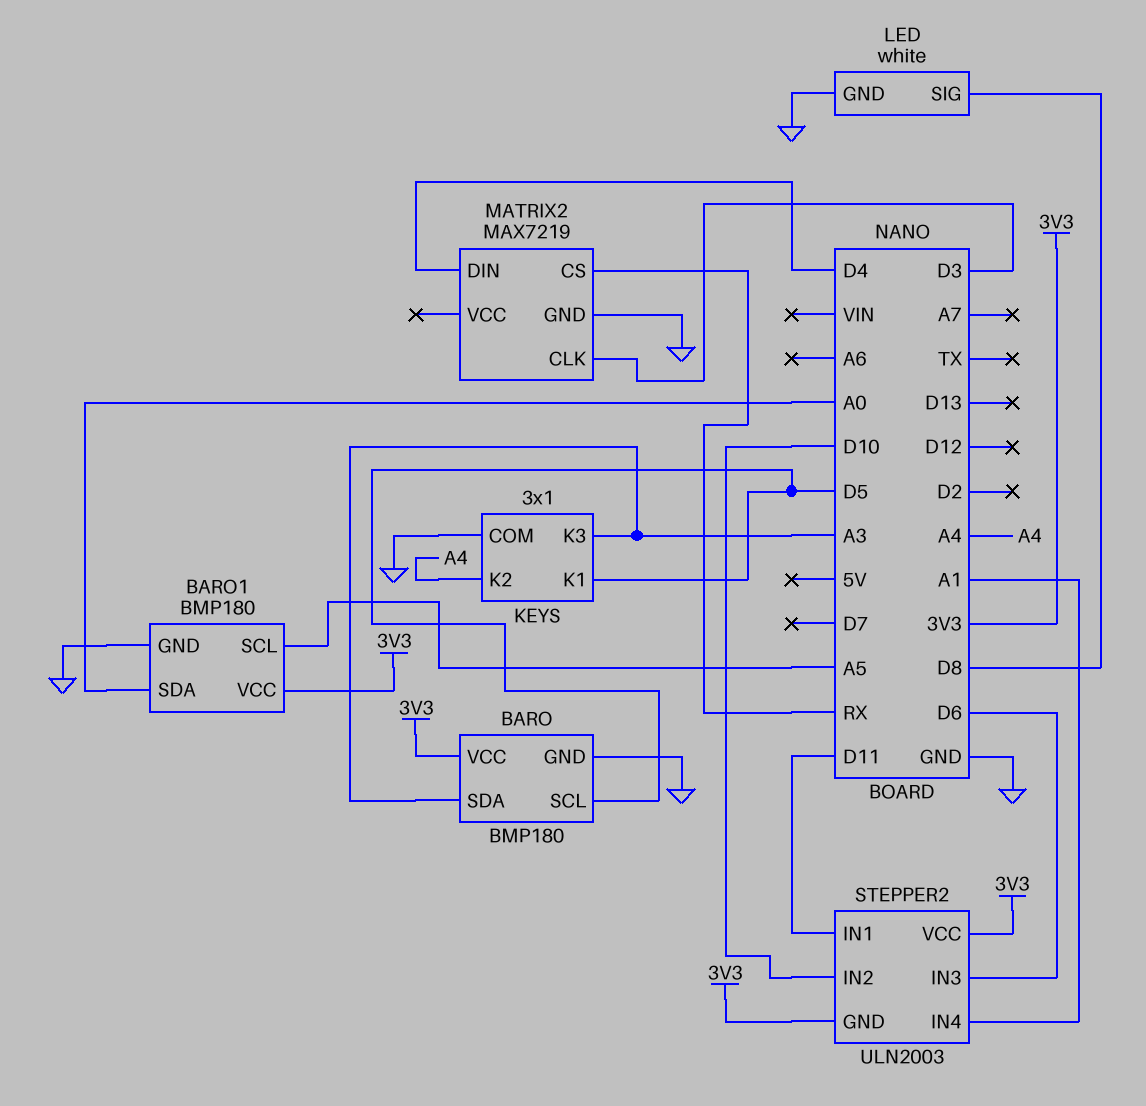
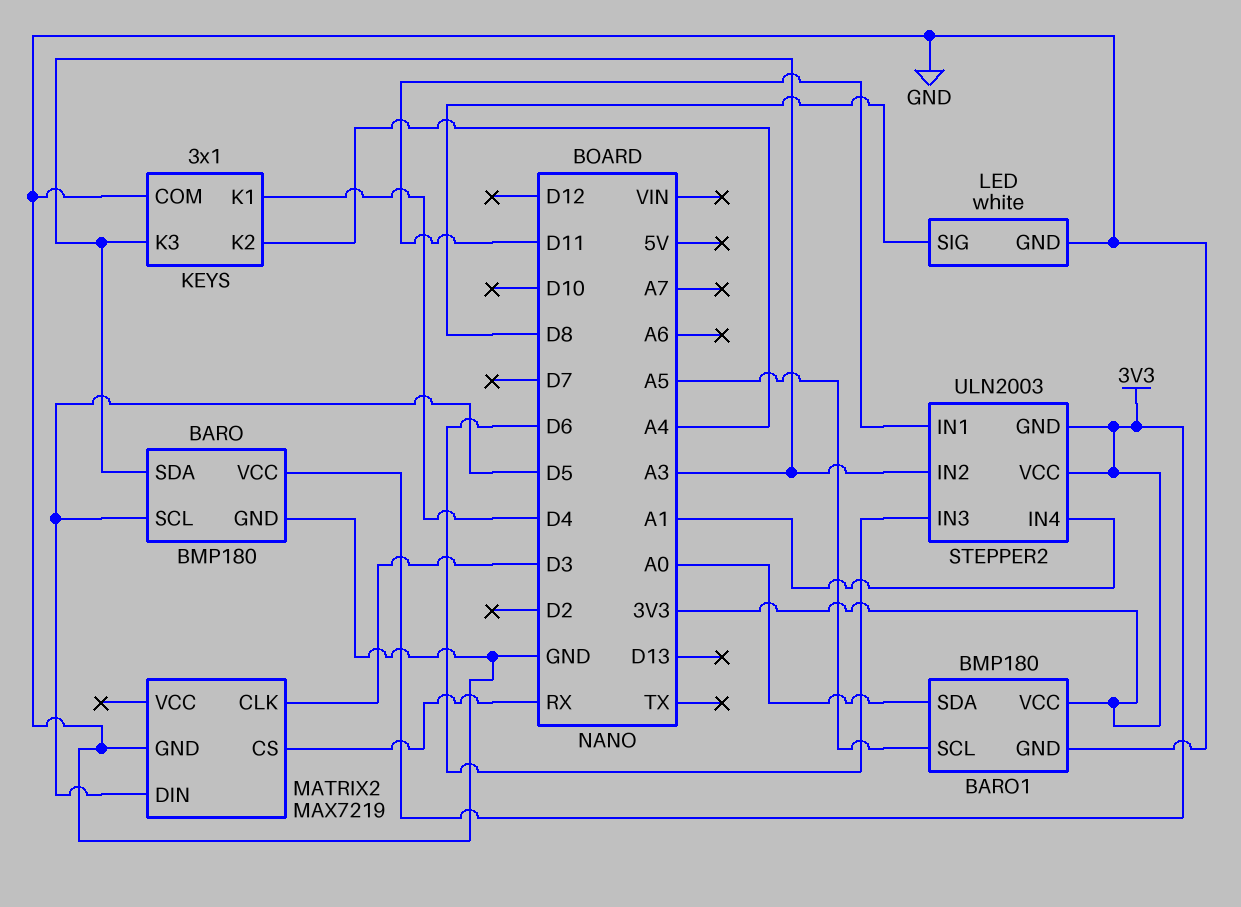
KEYS pin K1: D5 -> D4
MATRIX2 pin DIN: D4 -> D5
STEPPER2 pin IN2: D10 -> A3

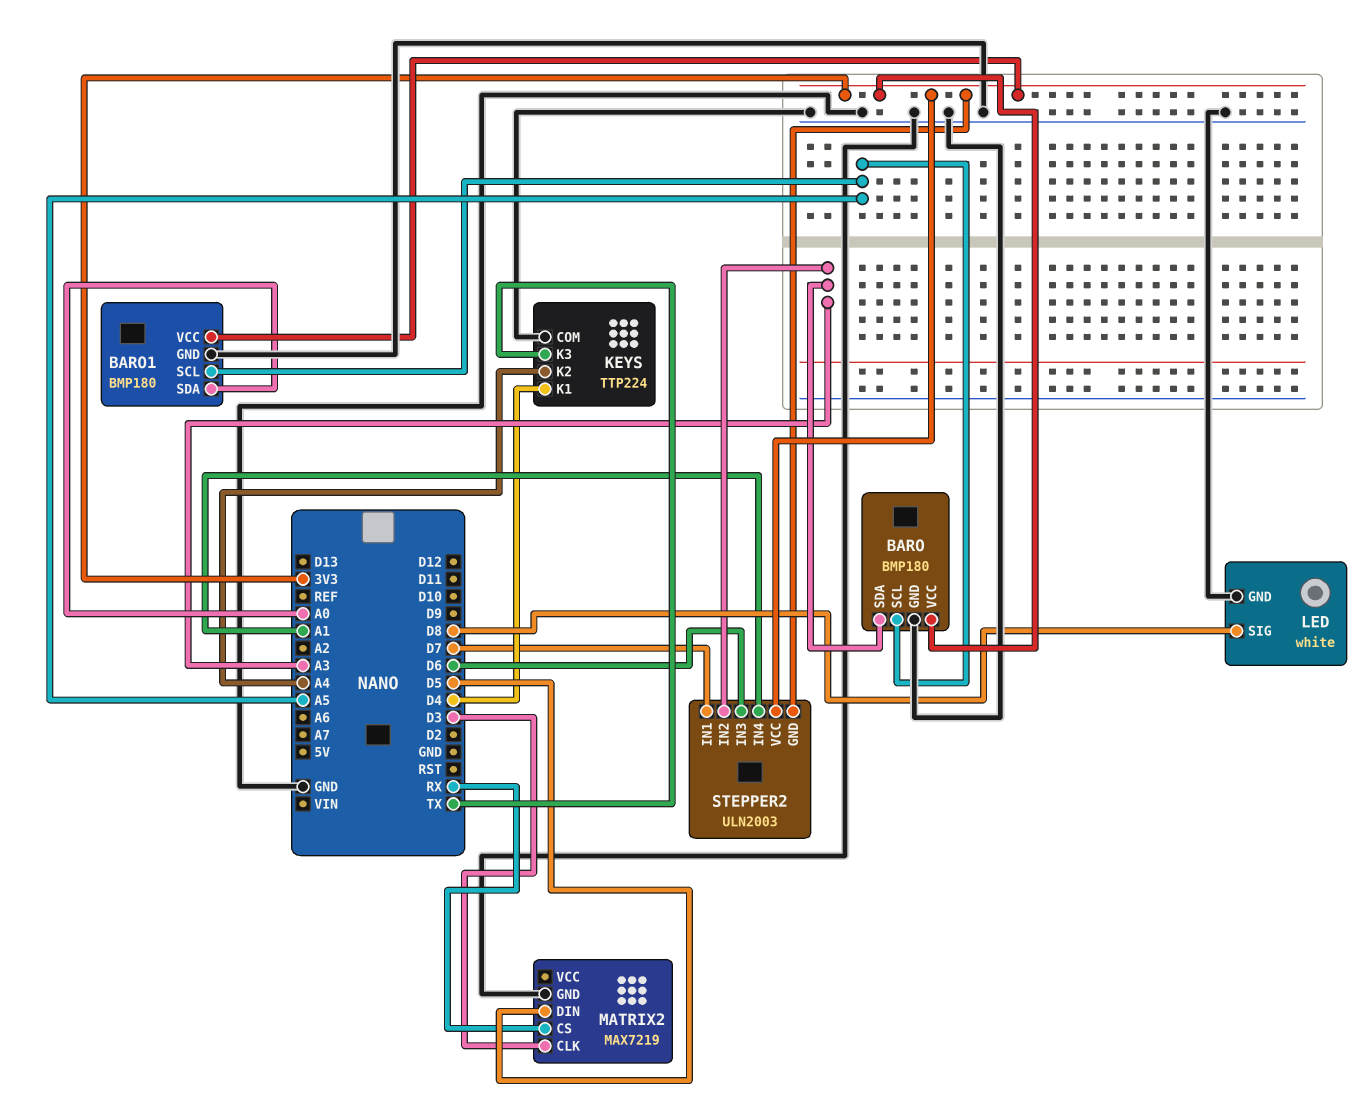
BARO pin SCL: D5 -> A5
KEYS: 3x1 -> TTP224
KEYS pin K3: A3 -> TX
STEPPER2 pin IN1: D11 -> D7

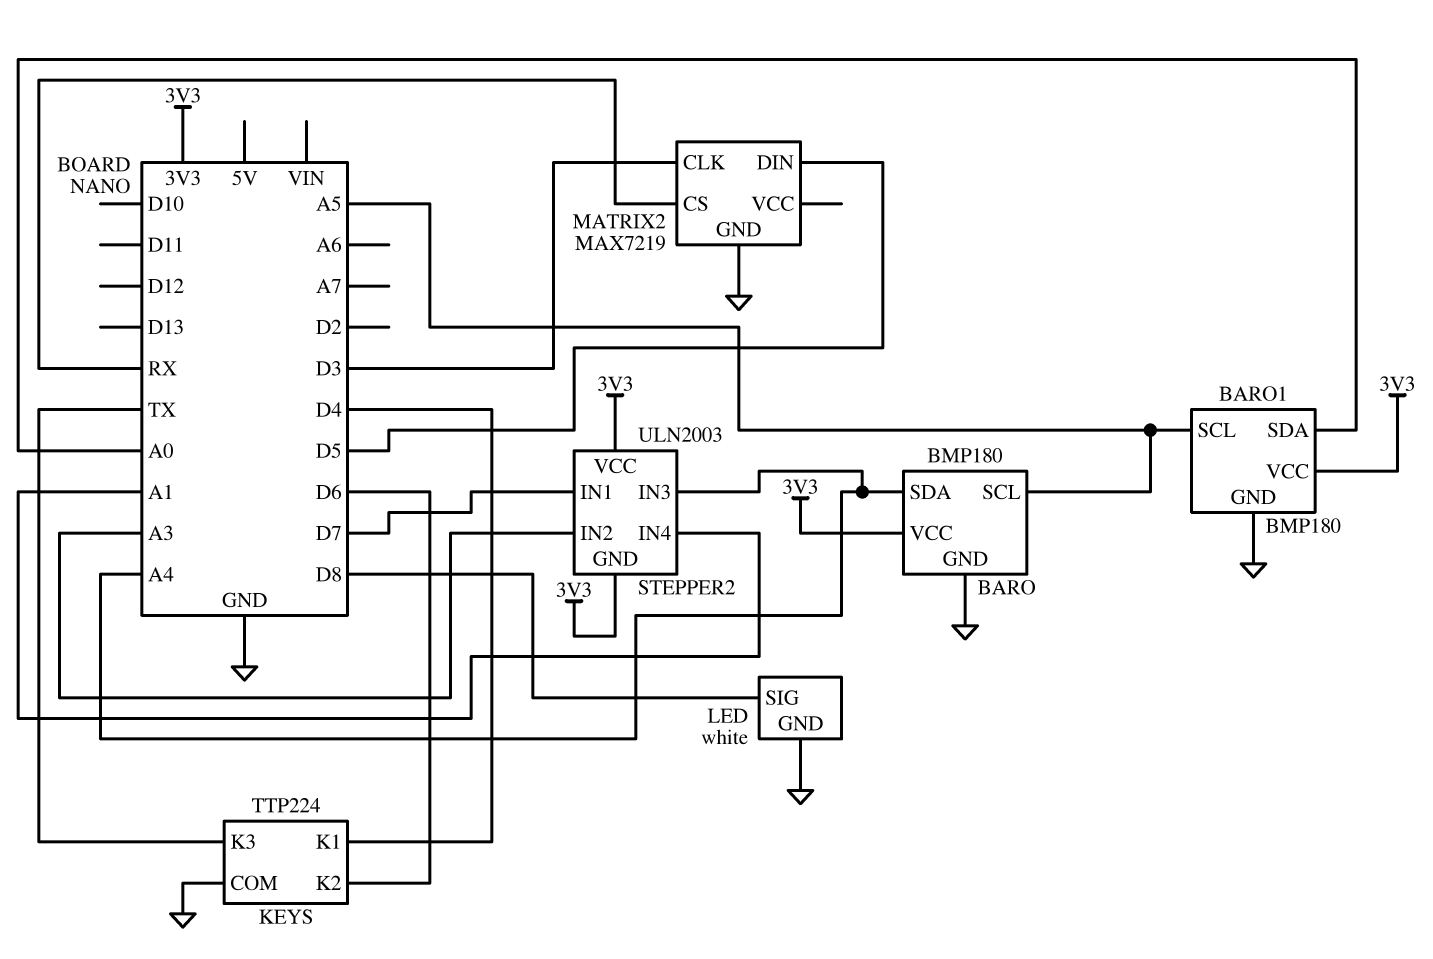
BARO pin SDA: A3 -> A4
KEYS pin K2: A4 -> D6
STEPPER2 pin IN3: D6 -> A4

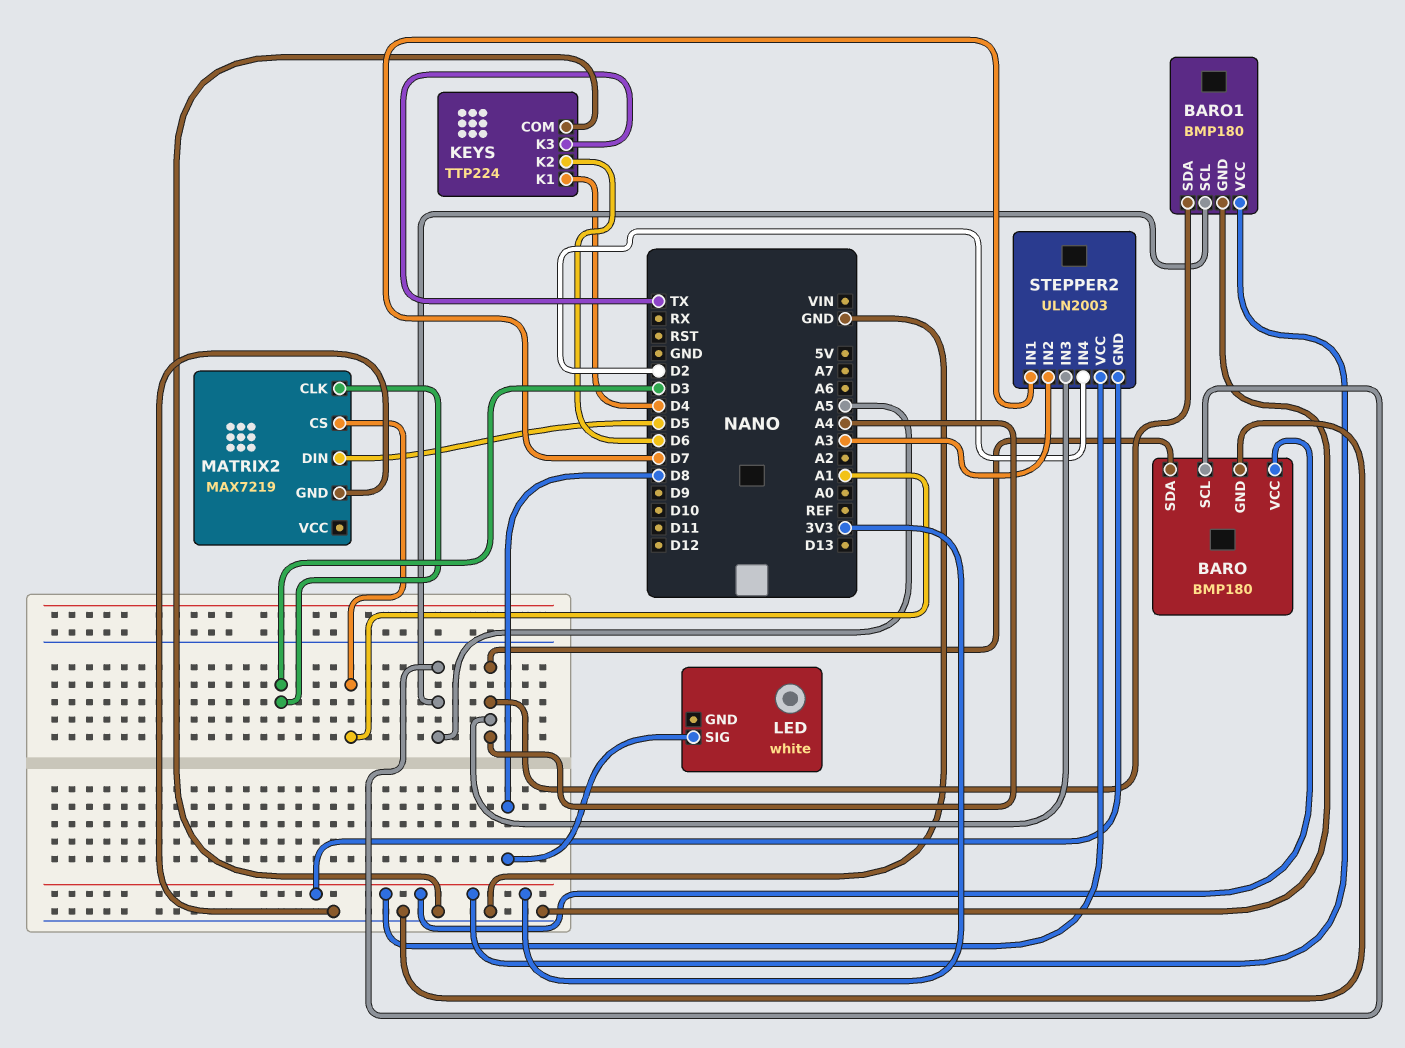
BARO1 pin SDA: A0 -> A4
LED pin GND: GND -> none
MATRIX2 pin CS: RX -> A1
STEPPER2 pin IN4: A1 -> D2

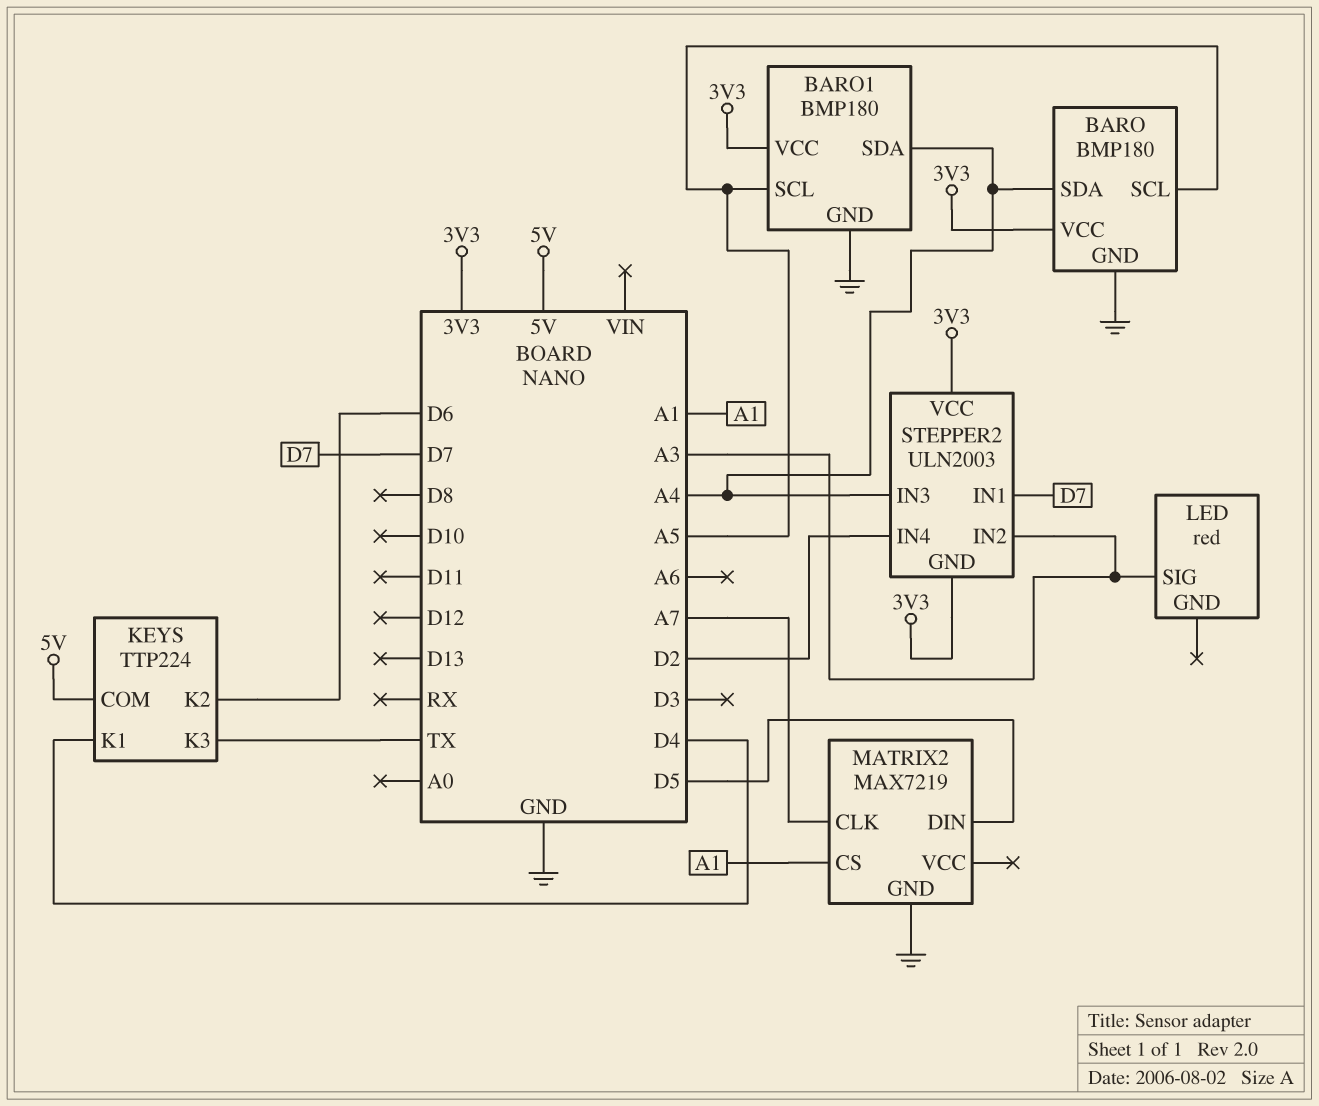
KEYS pin COM: GND -> 5V
LED: white -> red
LED pin SIG: D8 -> A3
MATRIX2 pin CLK: D3 -> A7

